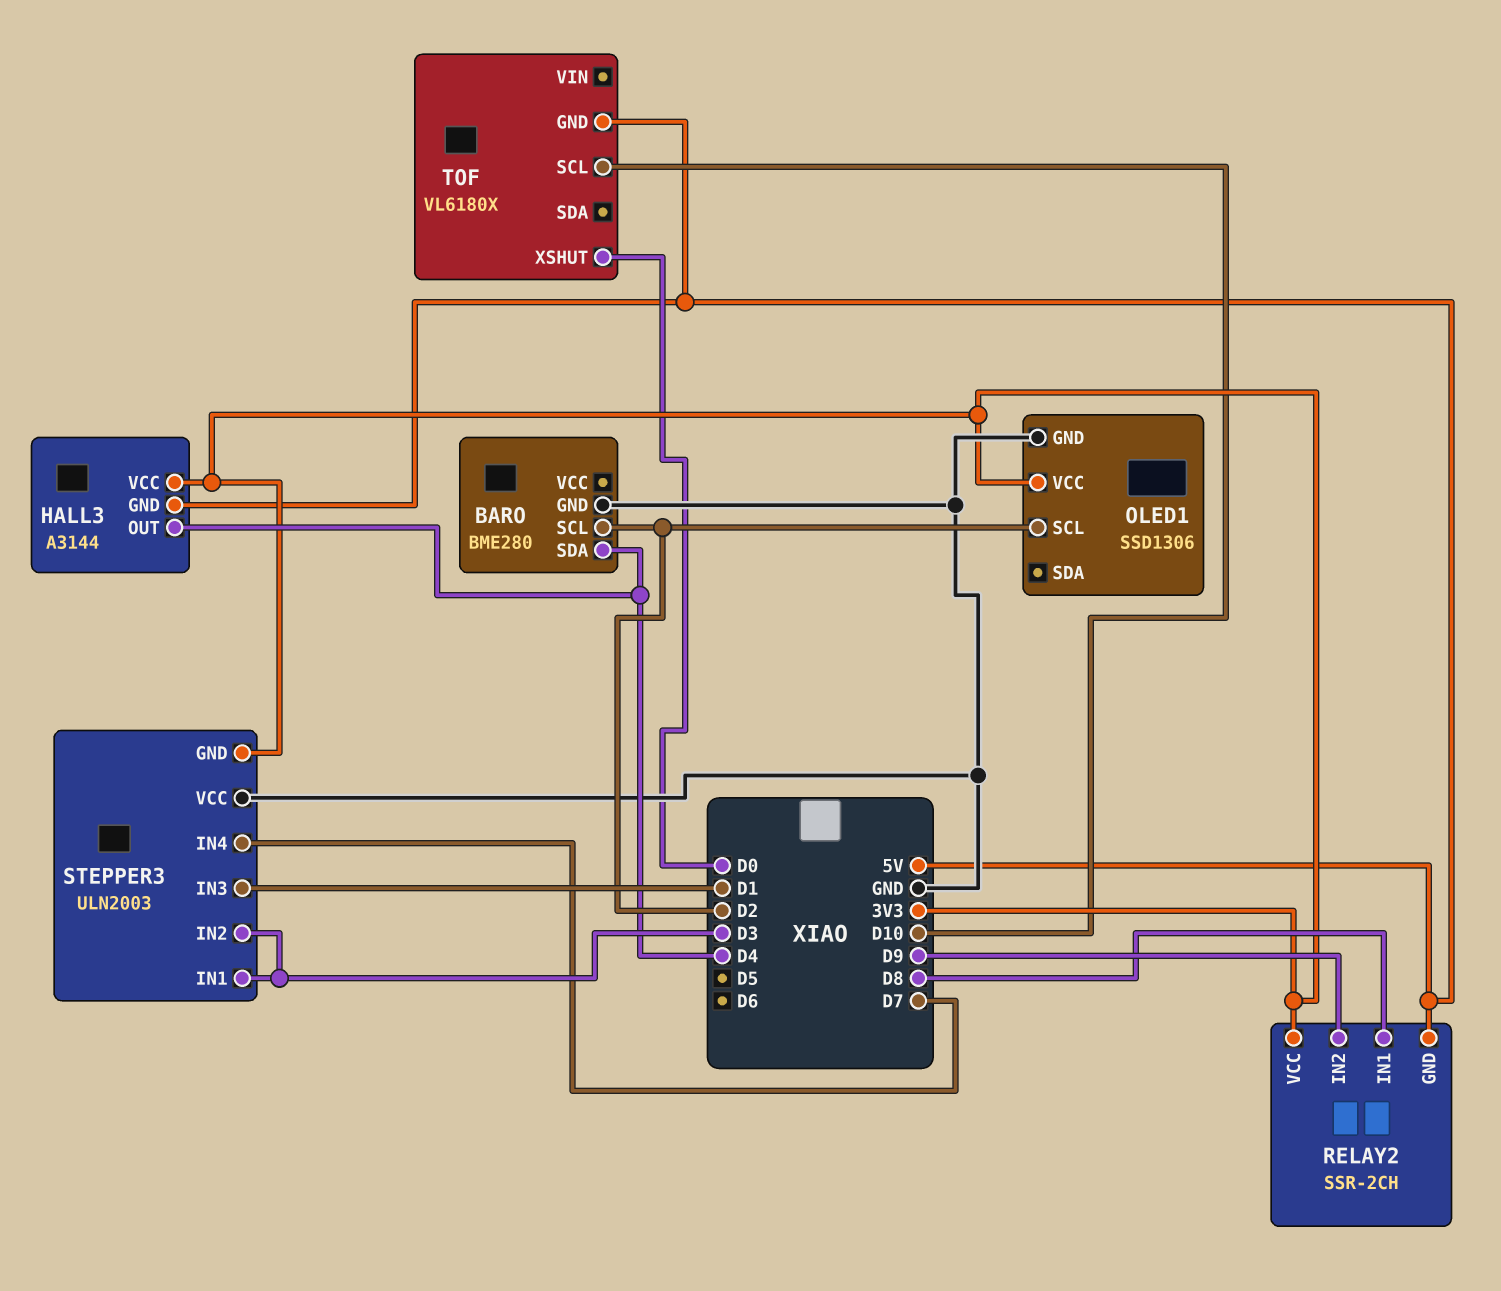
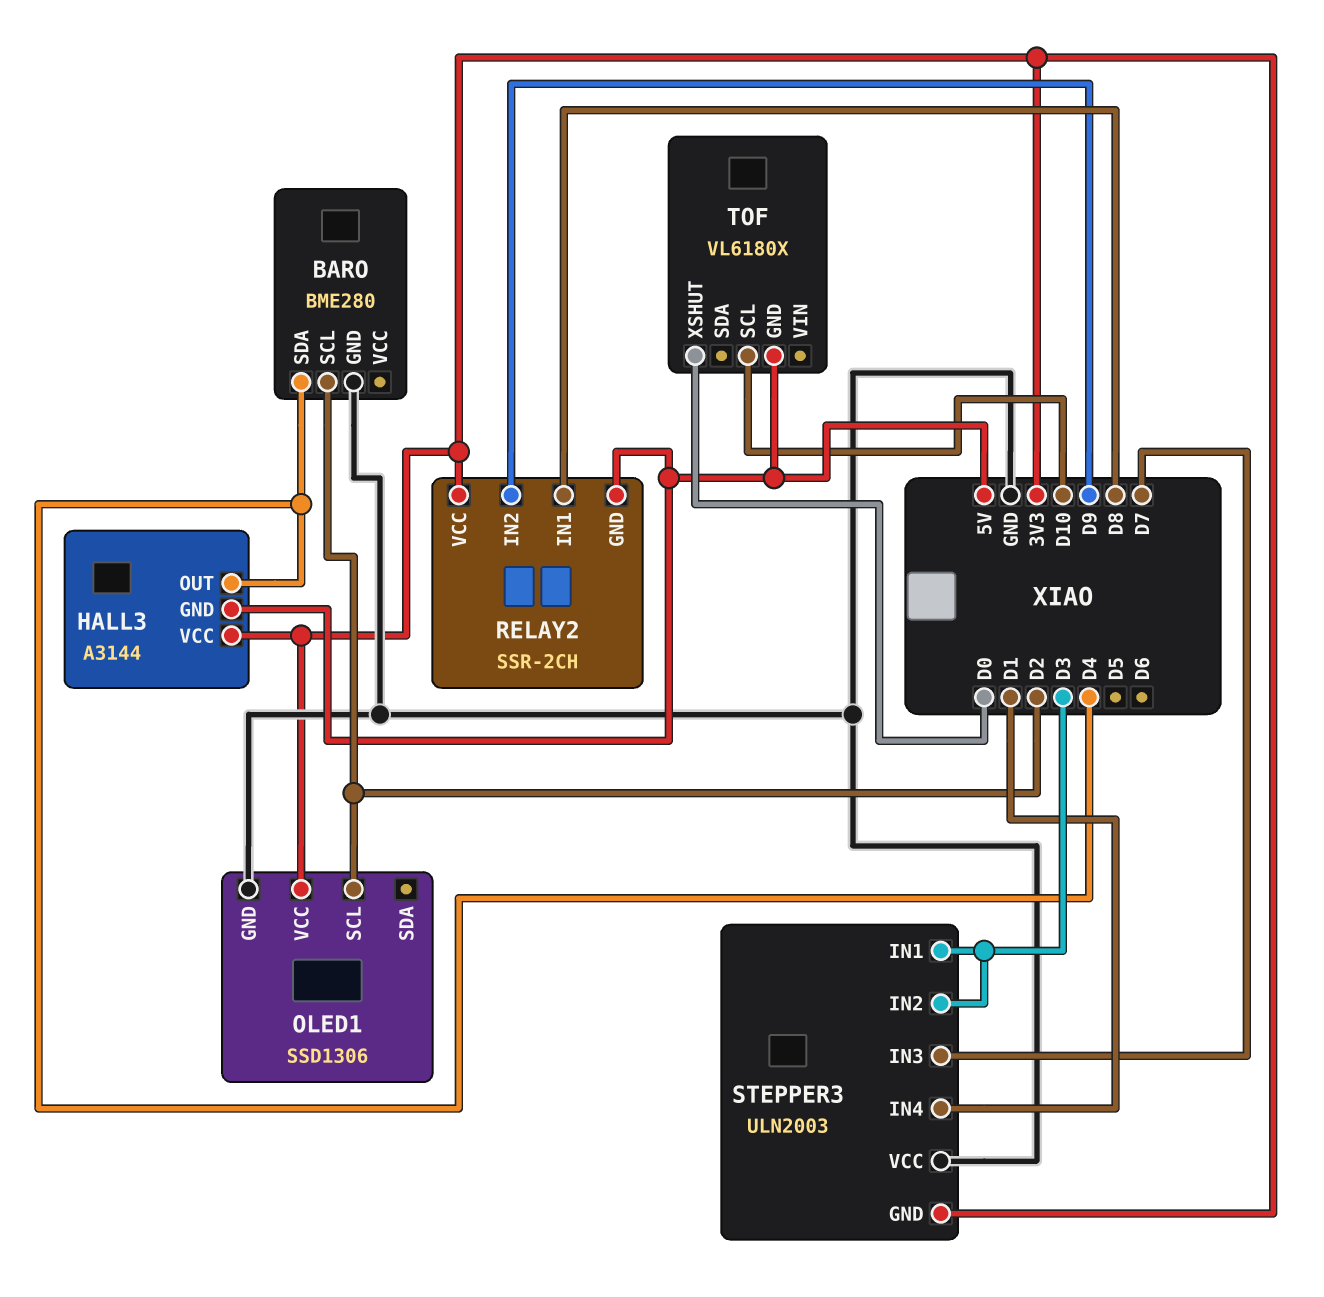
STEPPER3 pin IN3: D1 -> D7
STEPPER3 pin IN4: D7 -> D1

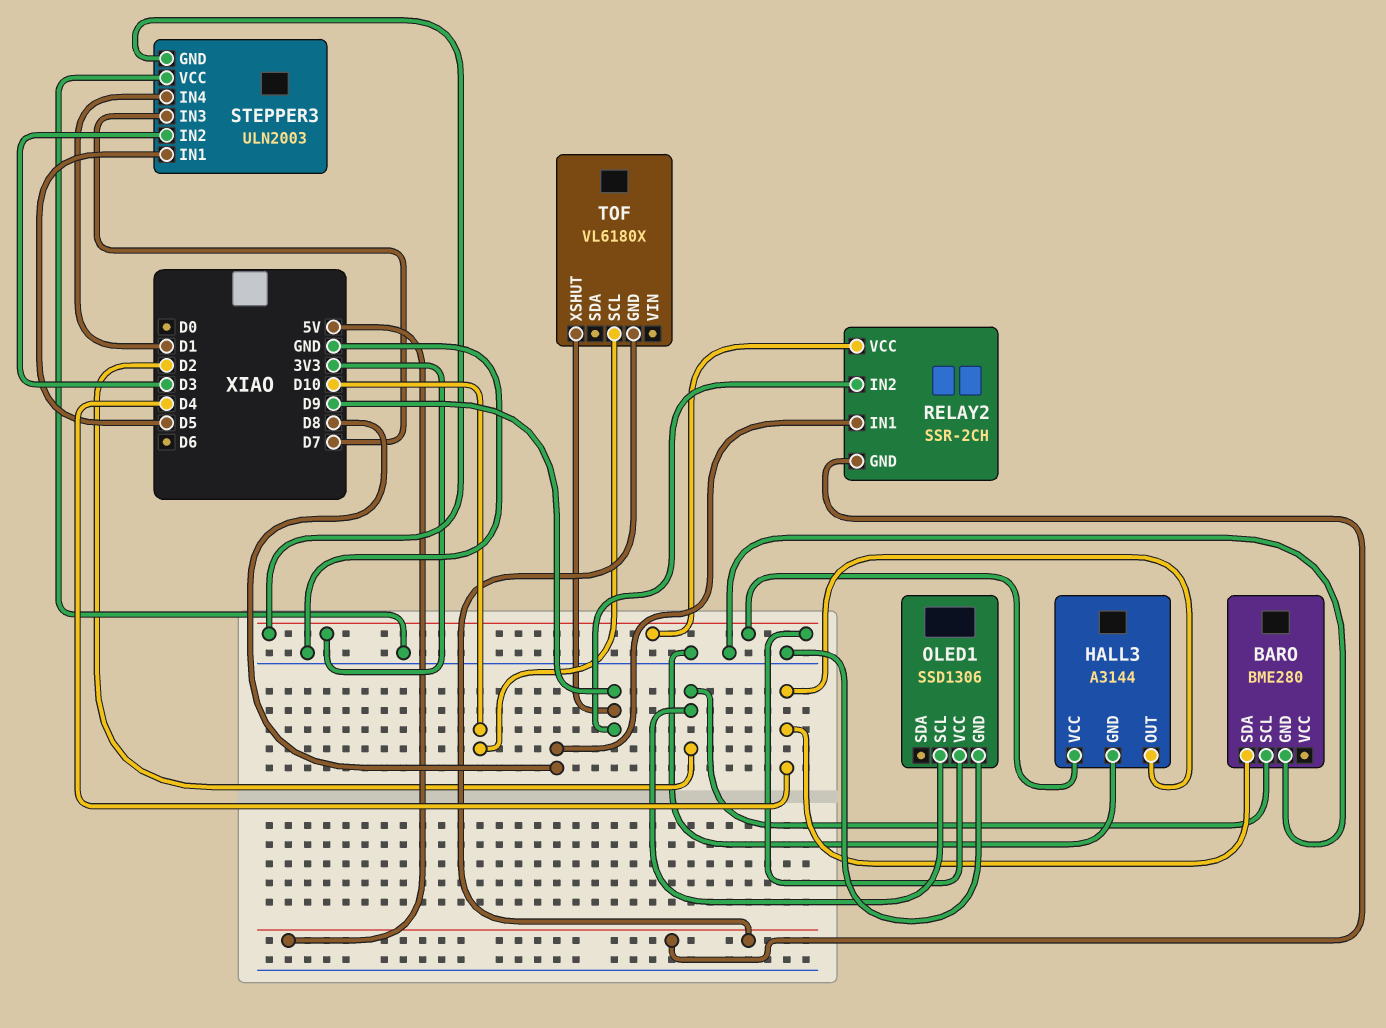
HALL3 pin GND: 5V -> GND
STEPPER3 pin IN1: D3 -> D5
TOF pin XSHUT: D0 -> D9

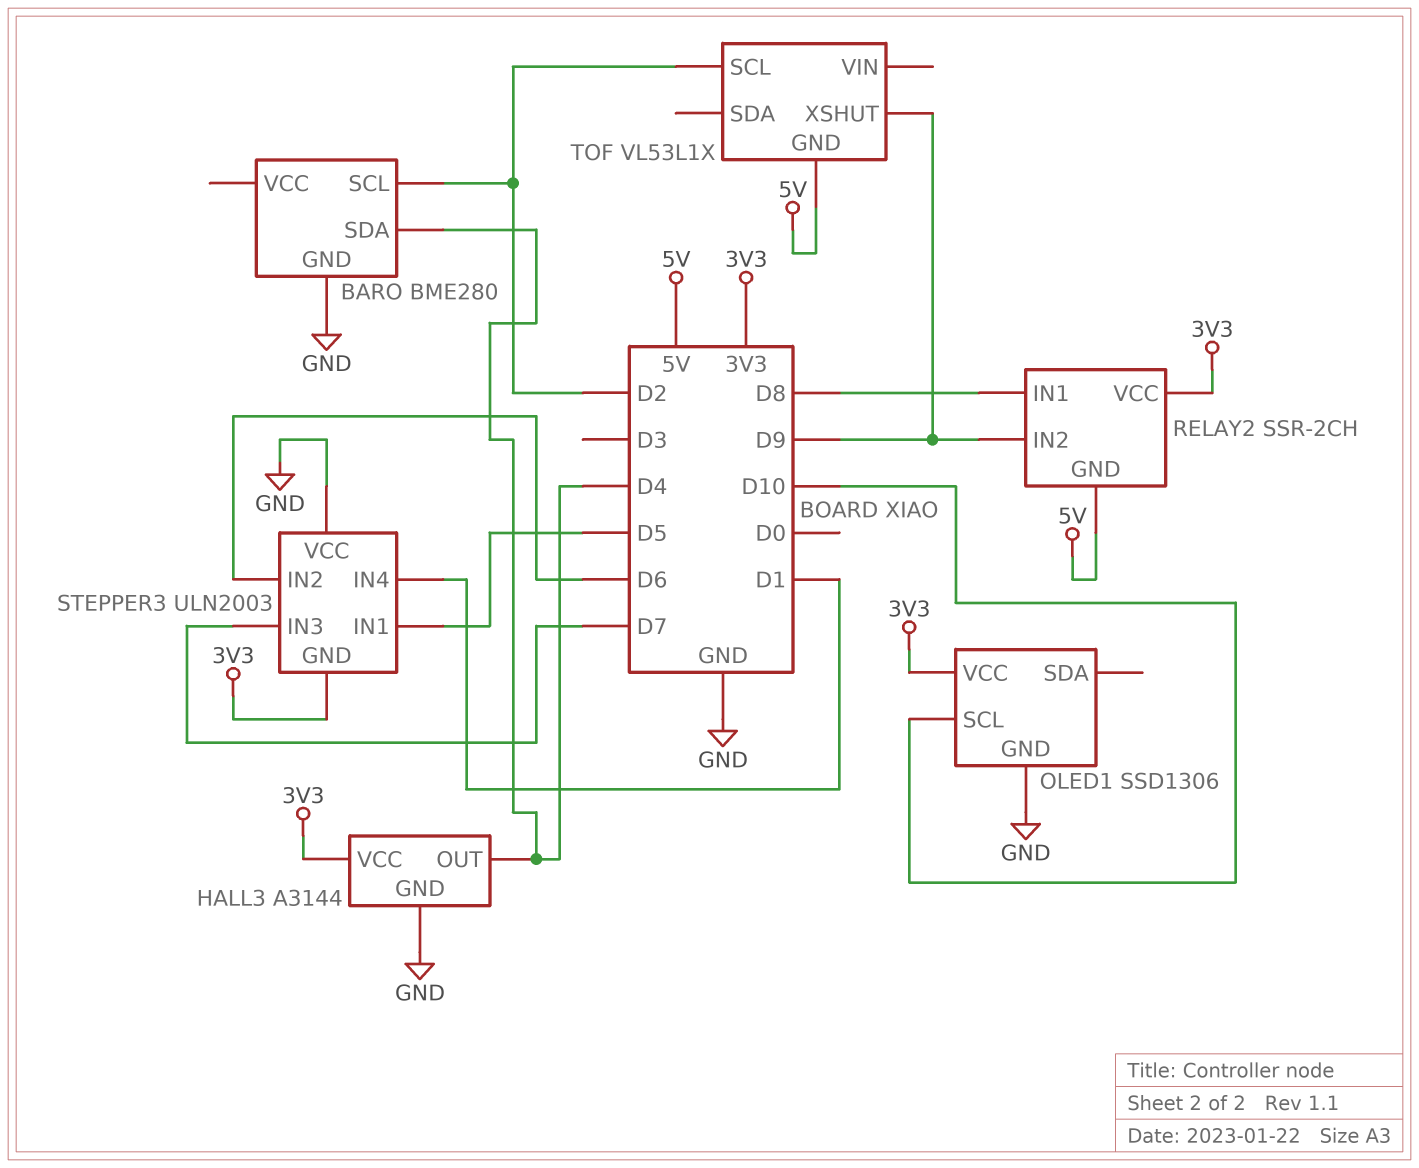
OLED1 pin SCL: D2 -> D10
STEPPER3 pin IN2: D3 -> D6
TOF: VL6180X -> VL53L1X
TOF pin SCL: D10 -> D2

